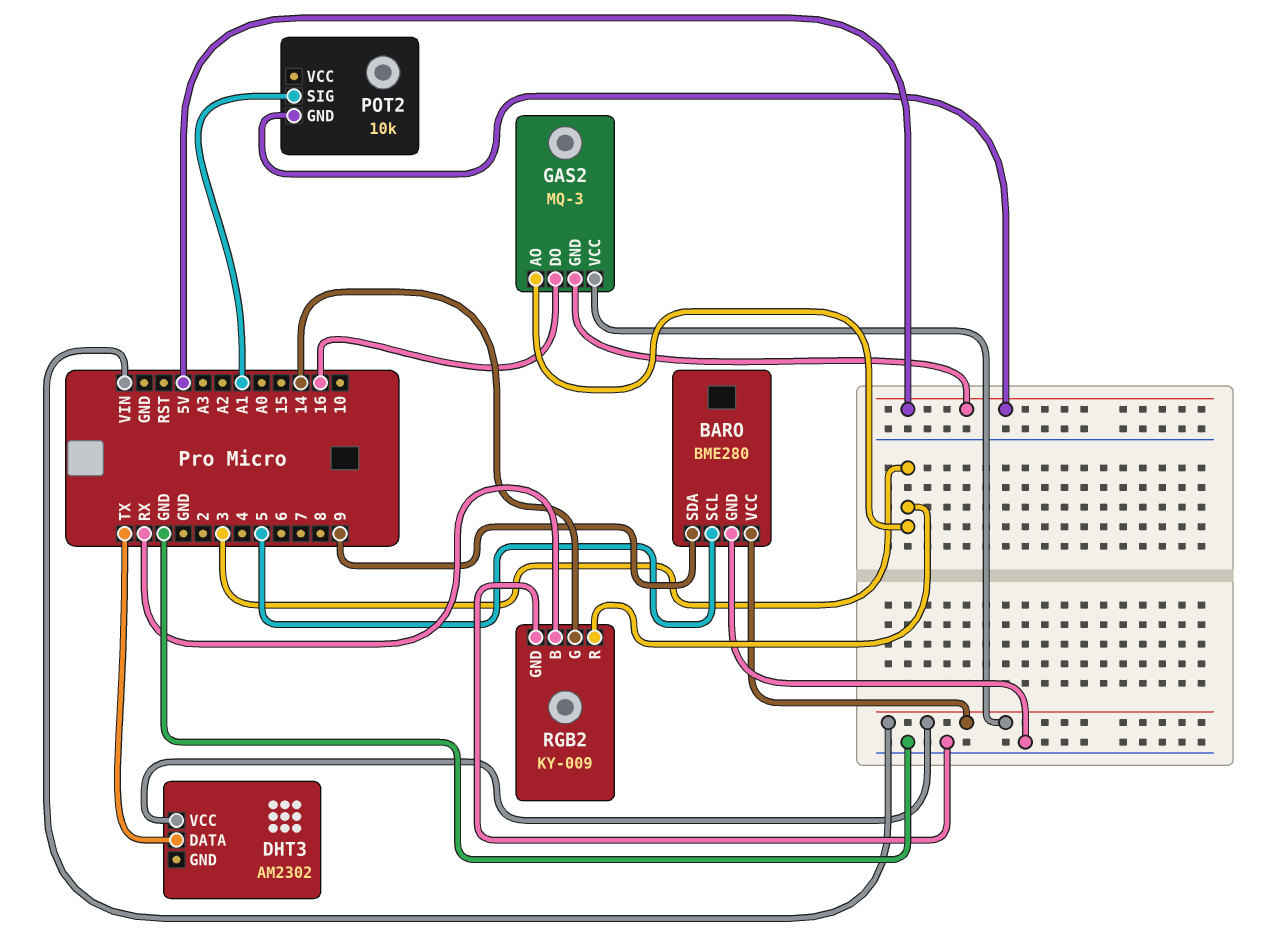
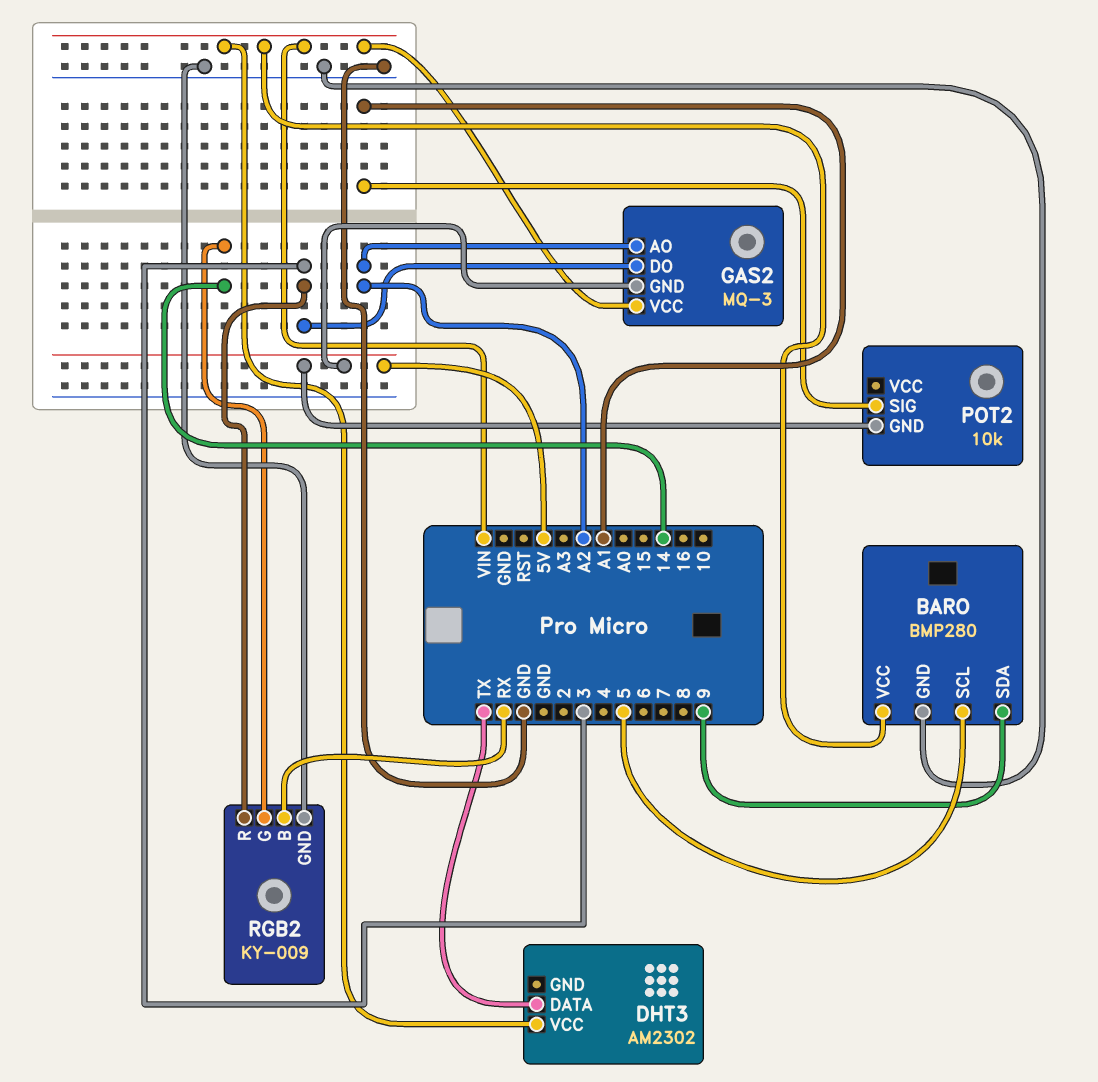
BARO: BME280 -> BMP280
GAS2 pin AO: 3 -> A2
GAS2 pin DO: 16 -> 3

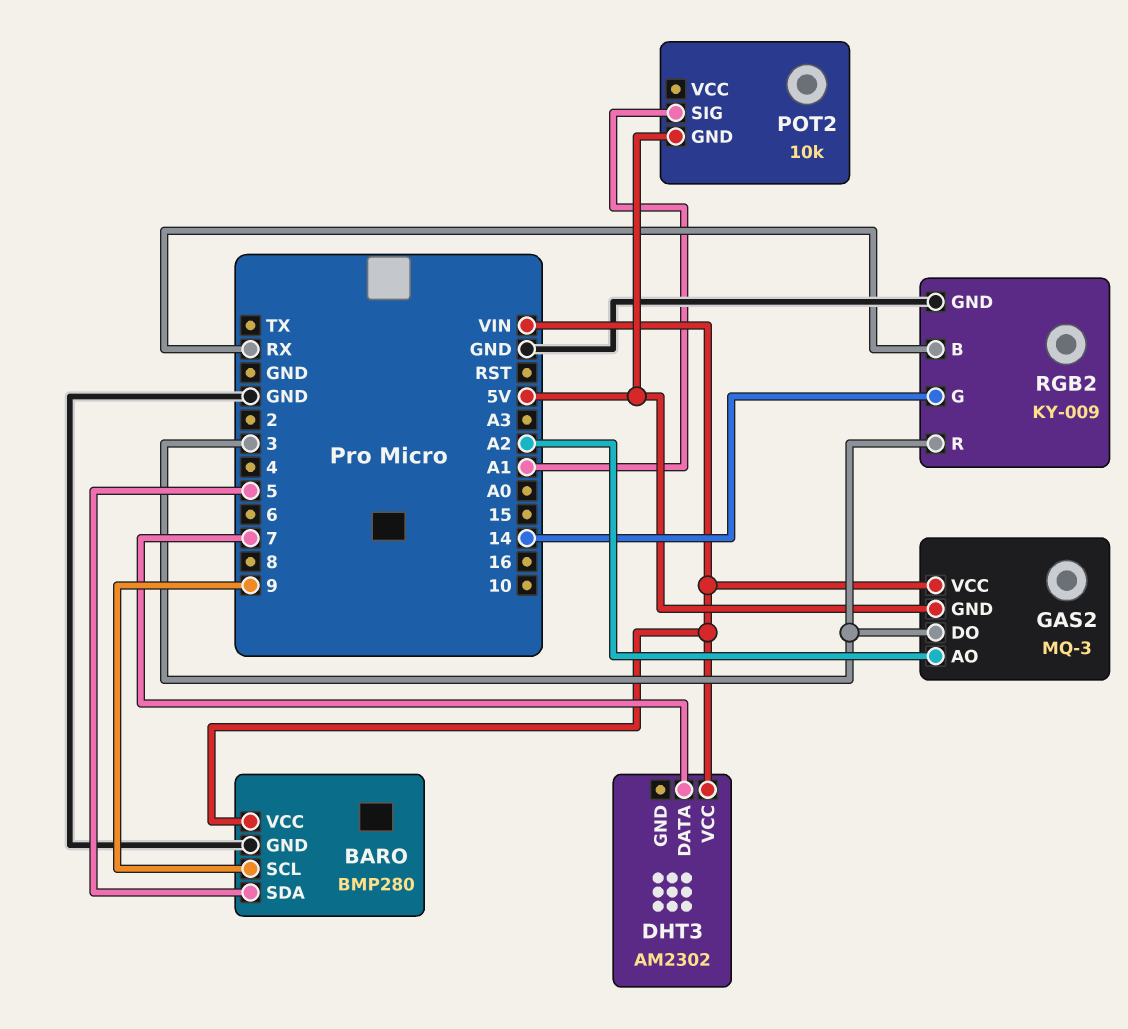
BARO pin SCL: 5 -> 9
BARO pin SDA: 9 -> 5
DHT3 pin DATA: TX -> 7

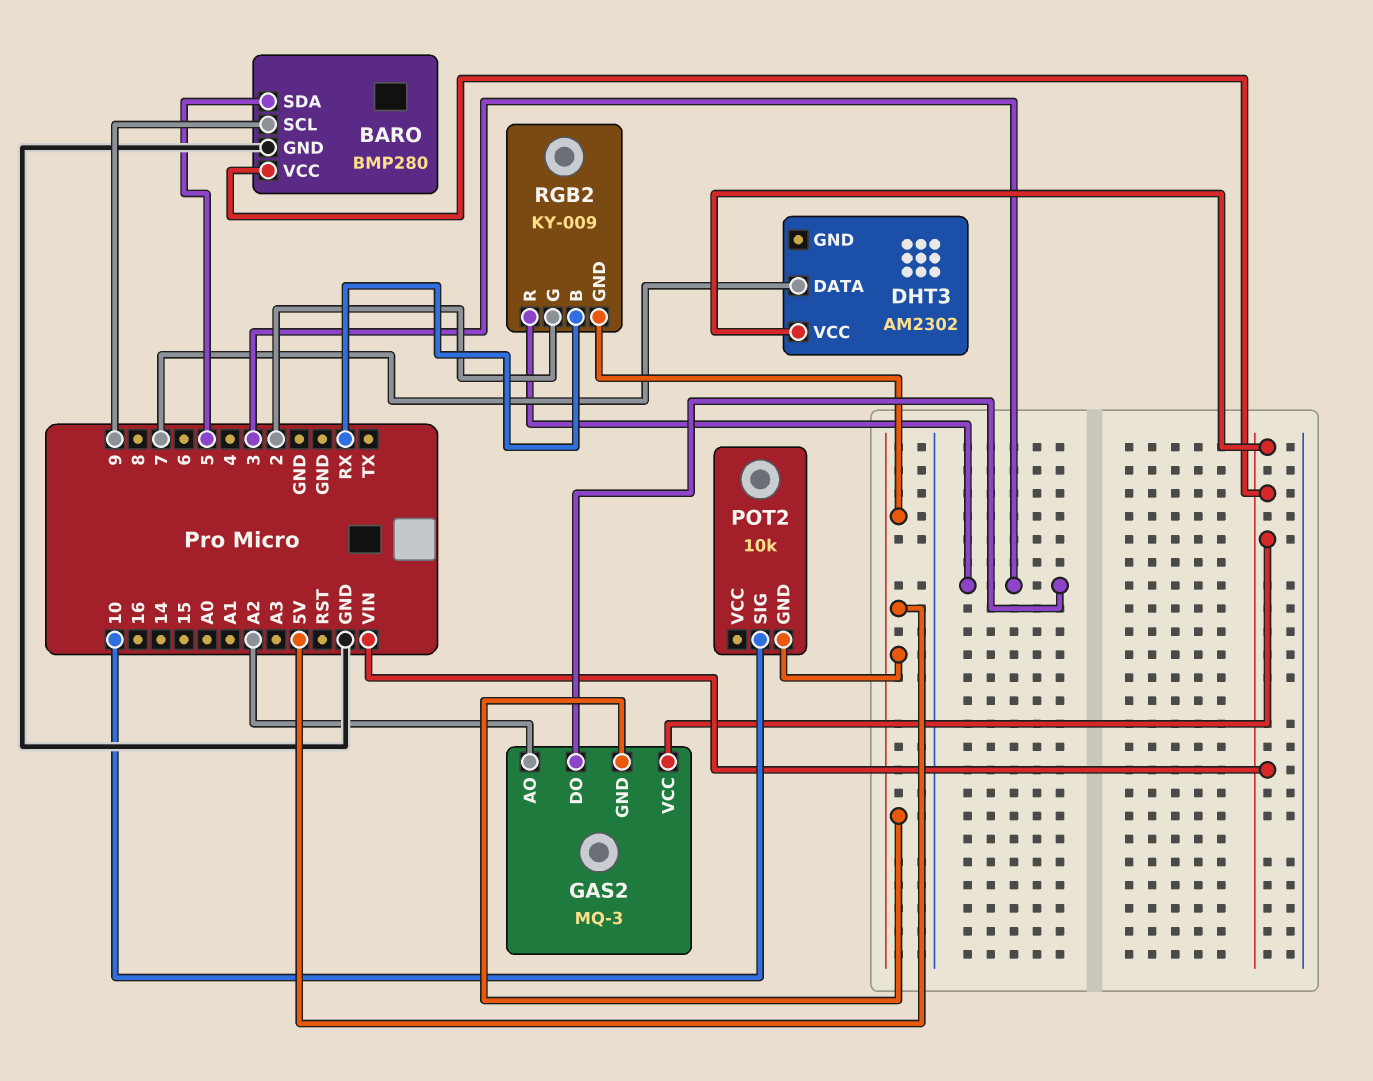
POT2 pin SIG: A1 -> 10
RGB2 pin G: 14 -> 2
RGB2 pin GND: GND -> 5V

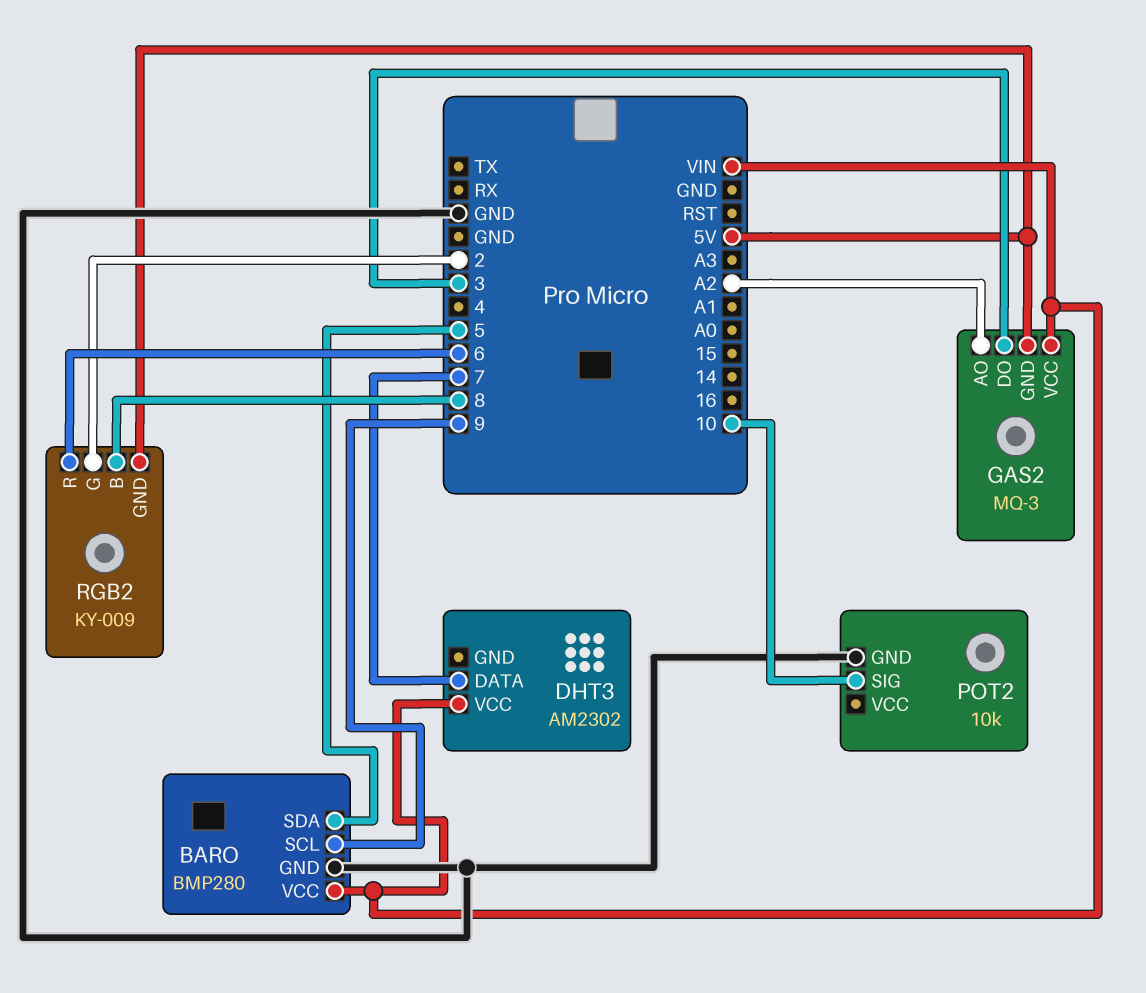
POT2 pin GND: 5V -> GND
RGB2 pin B: RX -> 8
RGB2 pin R: 3 -> 6

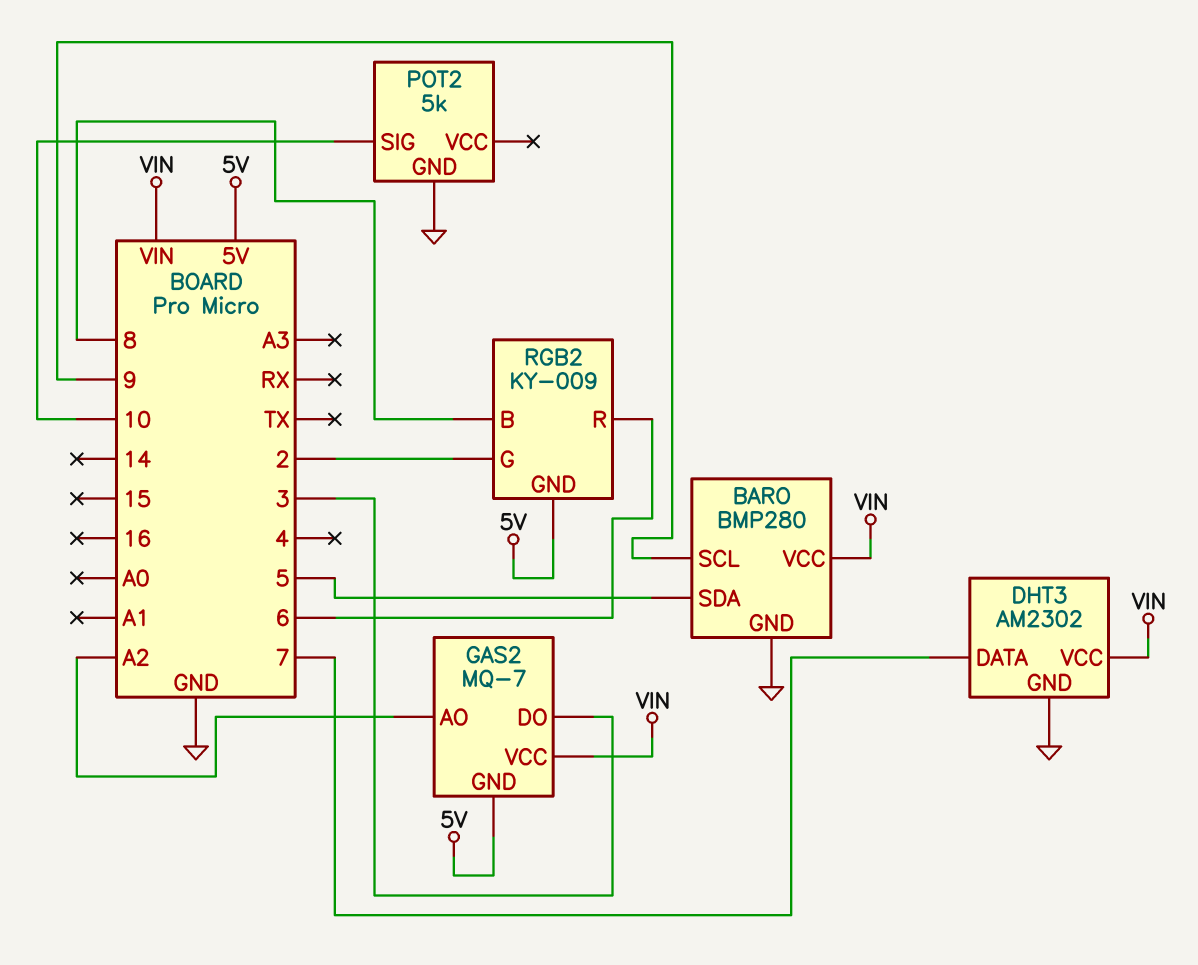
DHT3 pin GND: none -> GND
GAS2: MQ-3 -> MQ-7
POT2: 10k -> 5k

